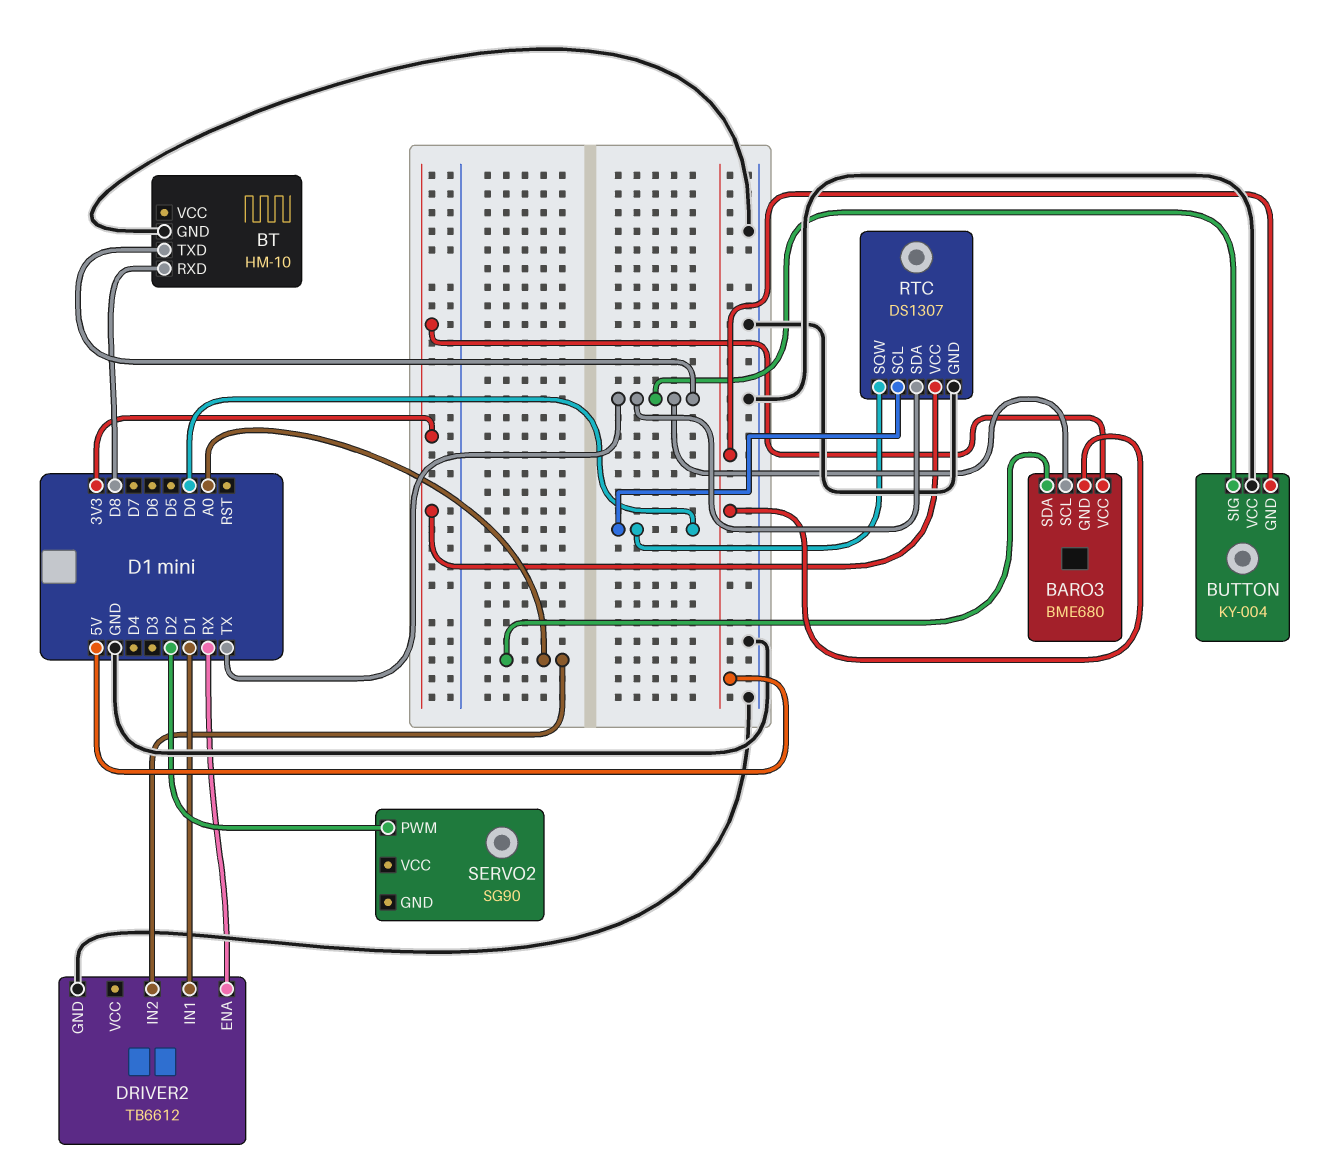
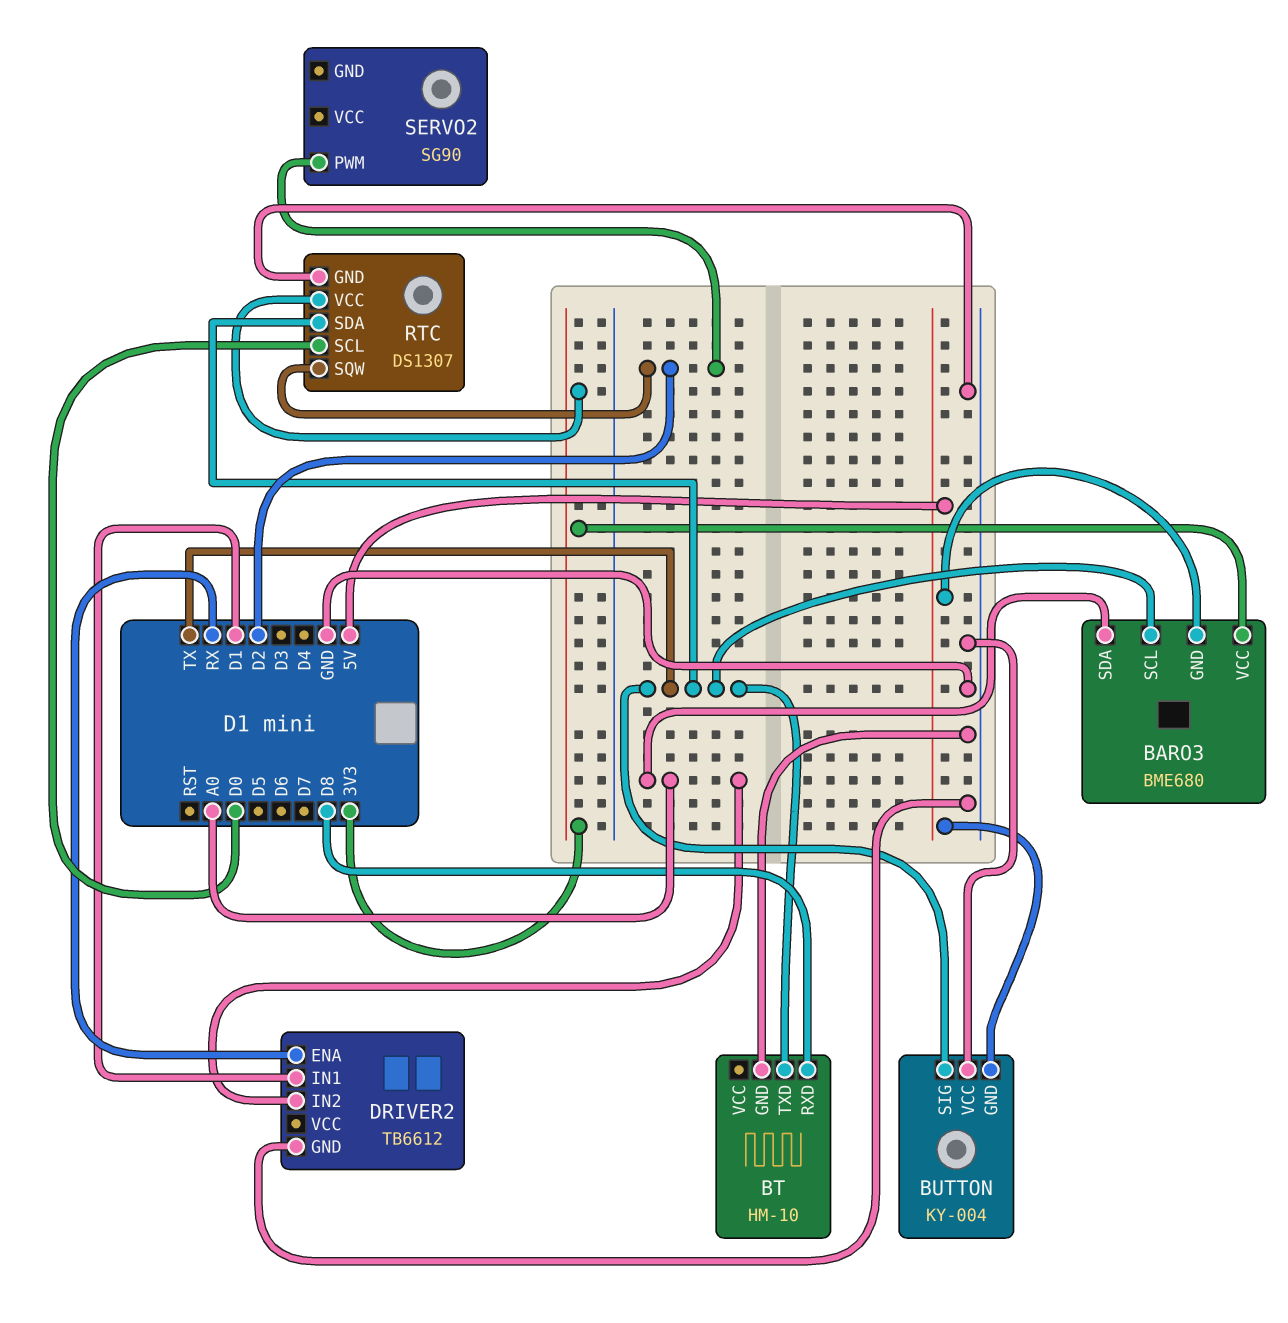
RTC pin SQW: D0 -> D2

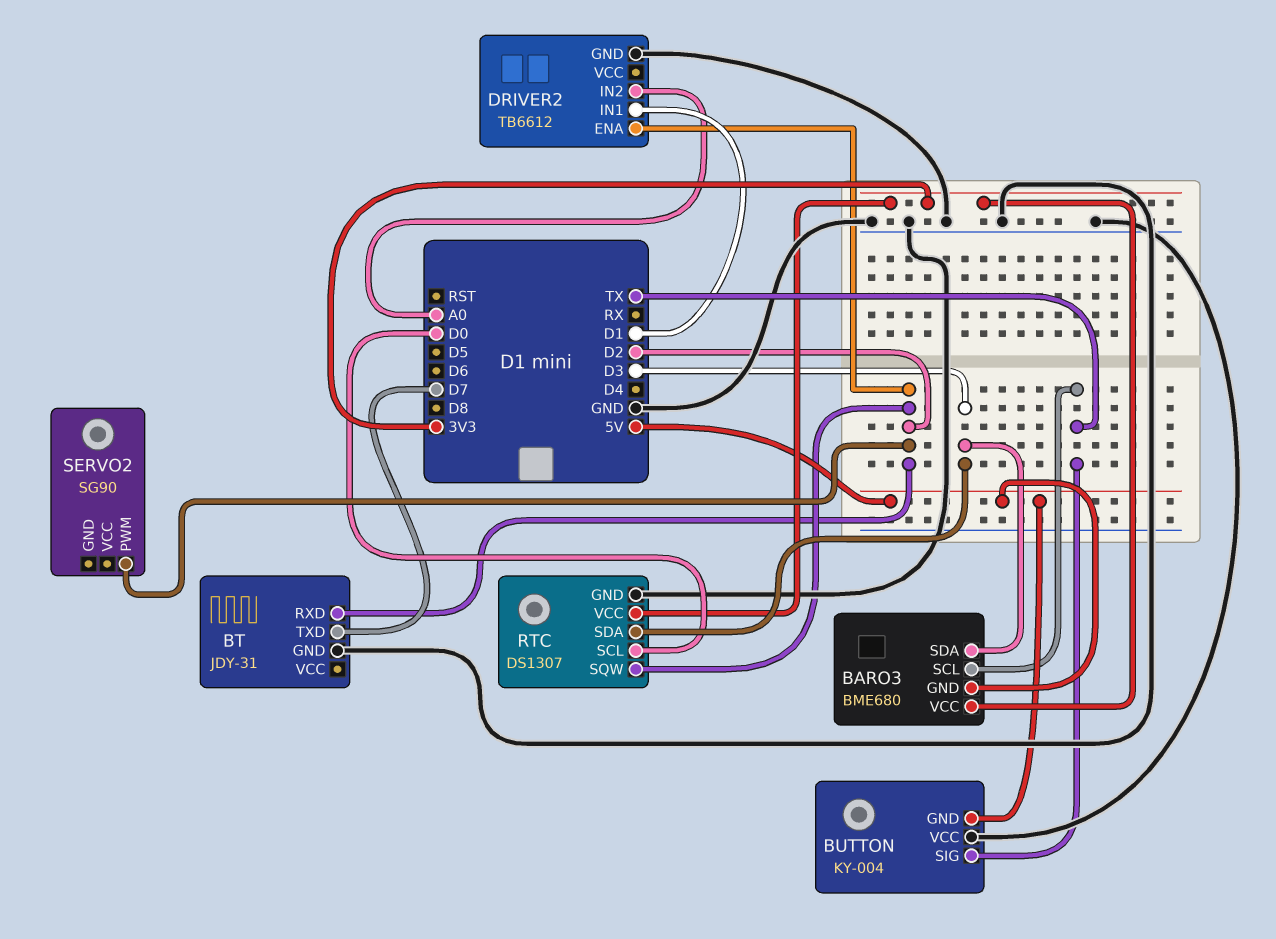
BARO3 pin SDA: A0 -> D3
BT: HM-10 -> JDY-31
BT pin RXD: D8 -> D2
BT pin TXD: TX -> D7
DRIVER2 pin ENA: RX -> D2
RTC pin SDA: TX -> D3

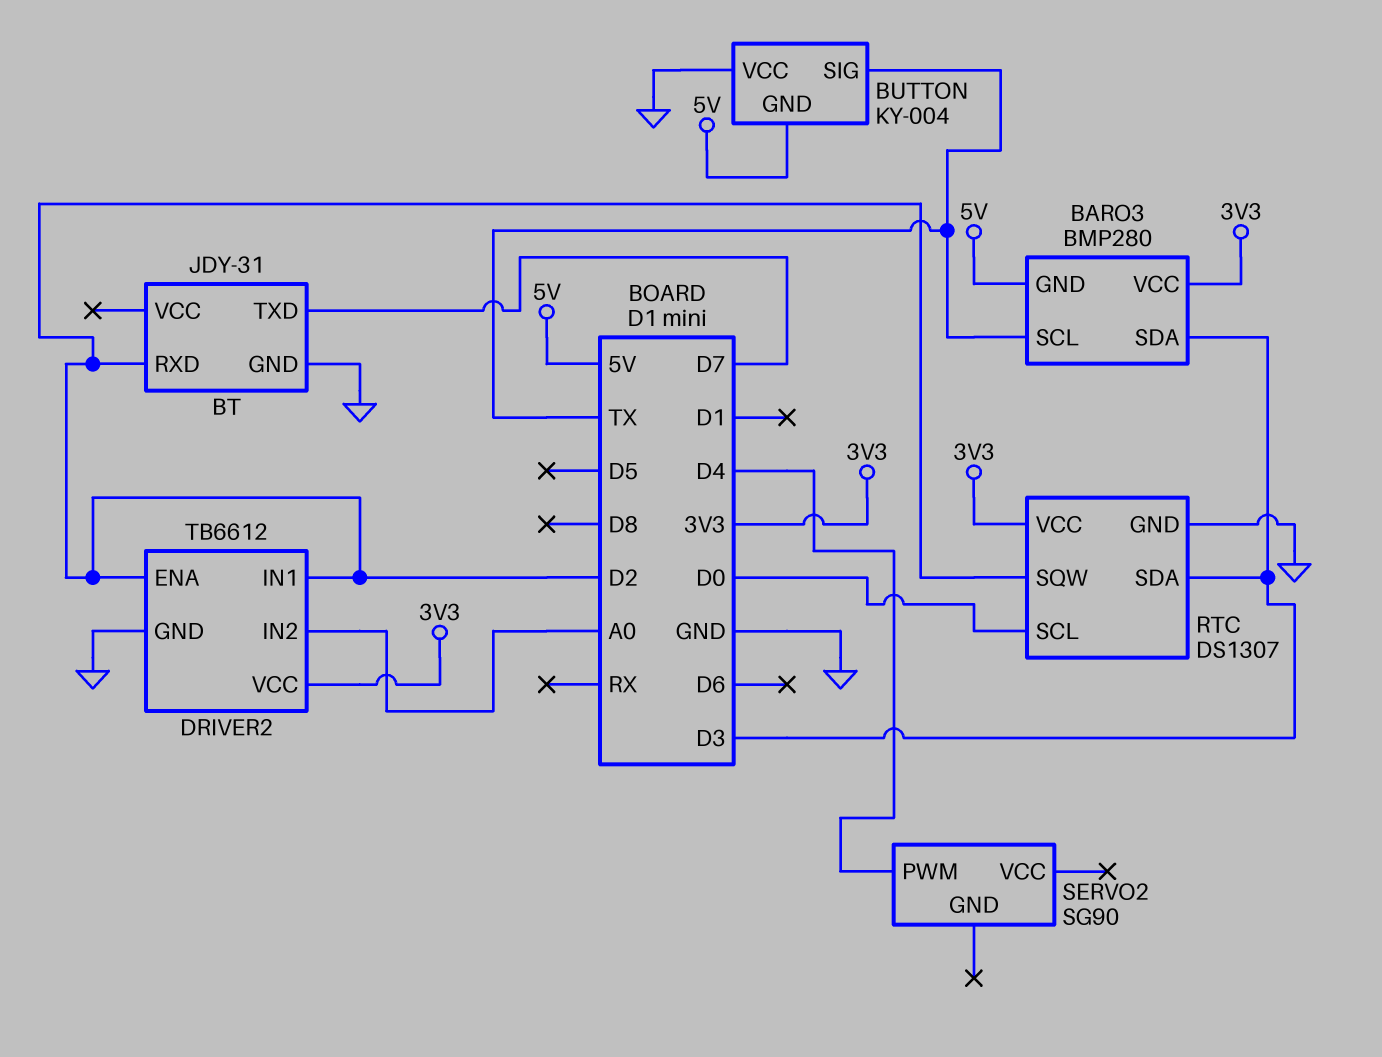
BARO3: BME680 -> BMP280
DRIVER2 pin IN1: D1 -> D2
DRIVER2 pin VCC: none -> 3V3
SERVO2 pin PWM: D2 -> D4

